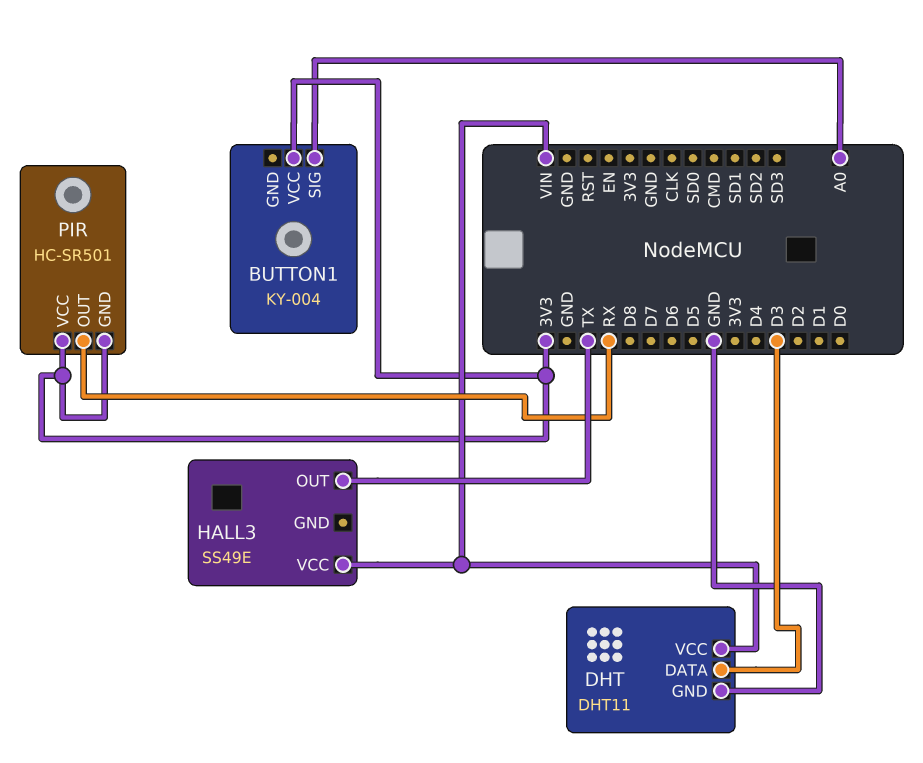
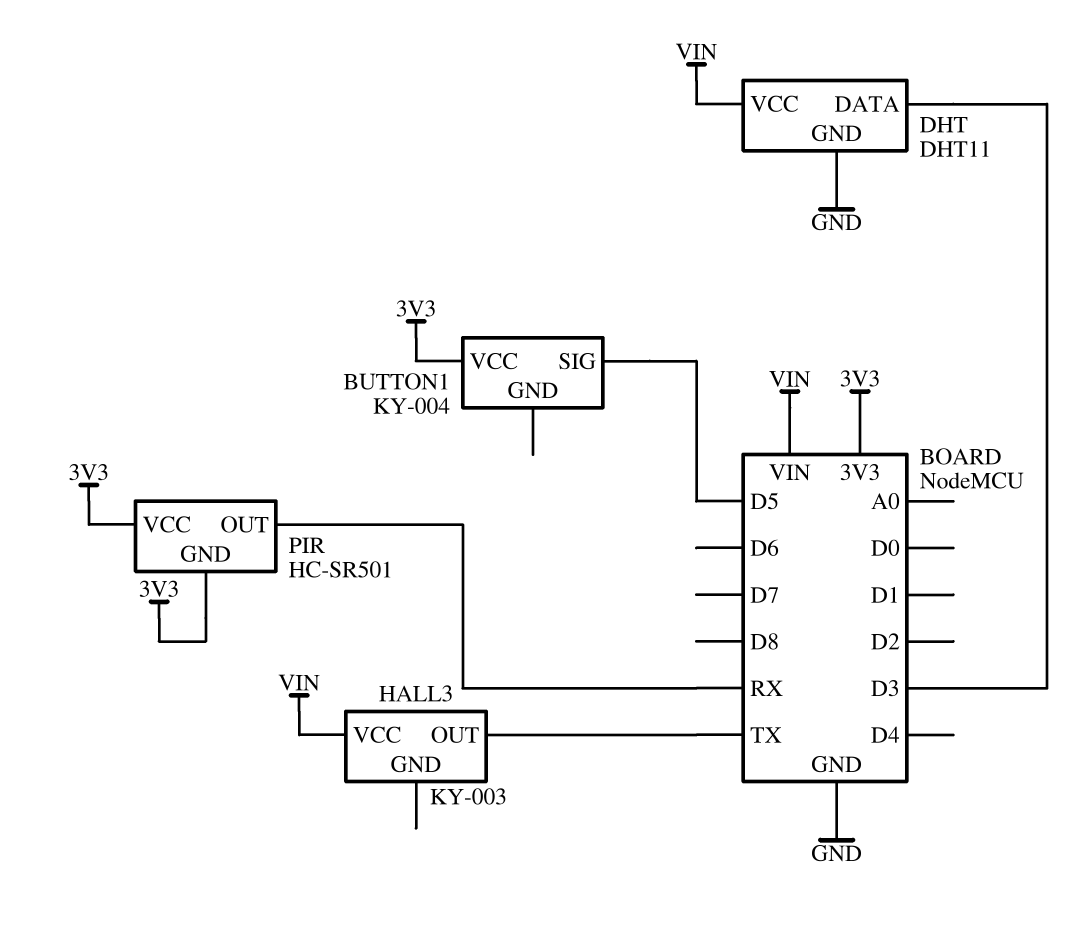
BUTTON1 pin SIG: A0 -> D5
HALL3: SS49E -> KY-003

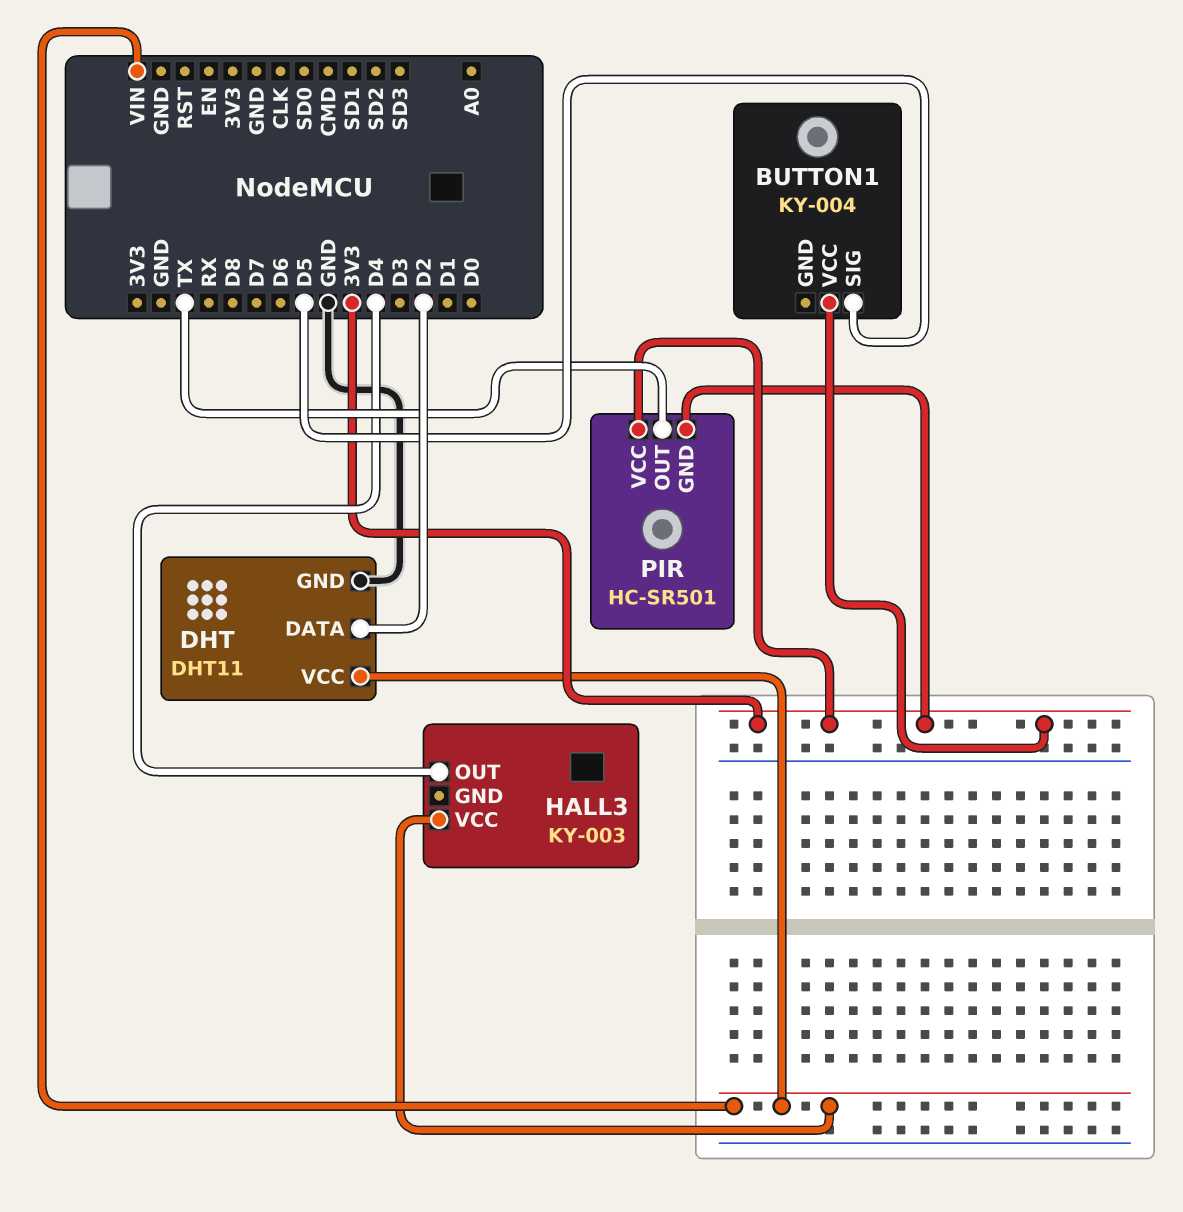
DHT pin DATA: D3 -> D2
HALL3 pin OUT: TX -> D4
PIR pin OUT: RX -> TX

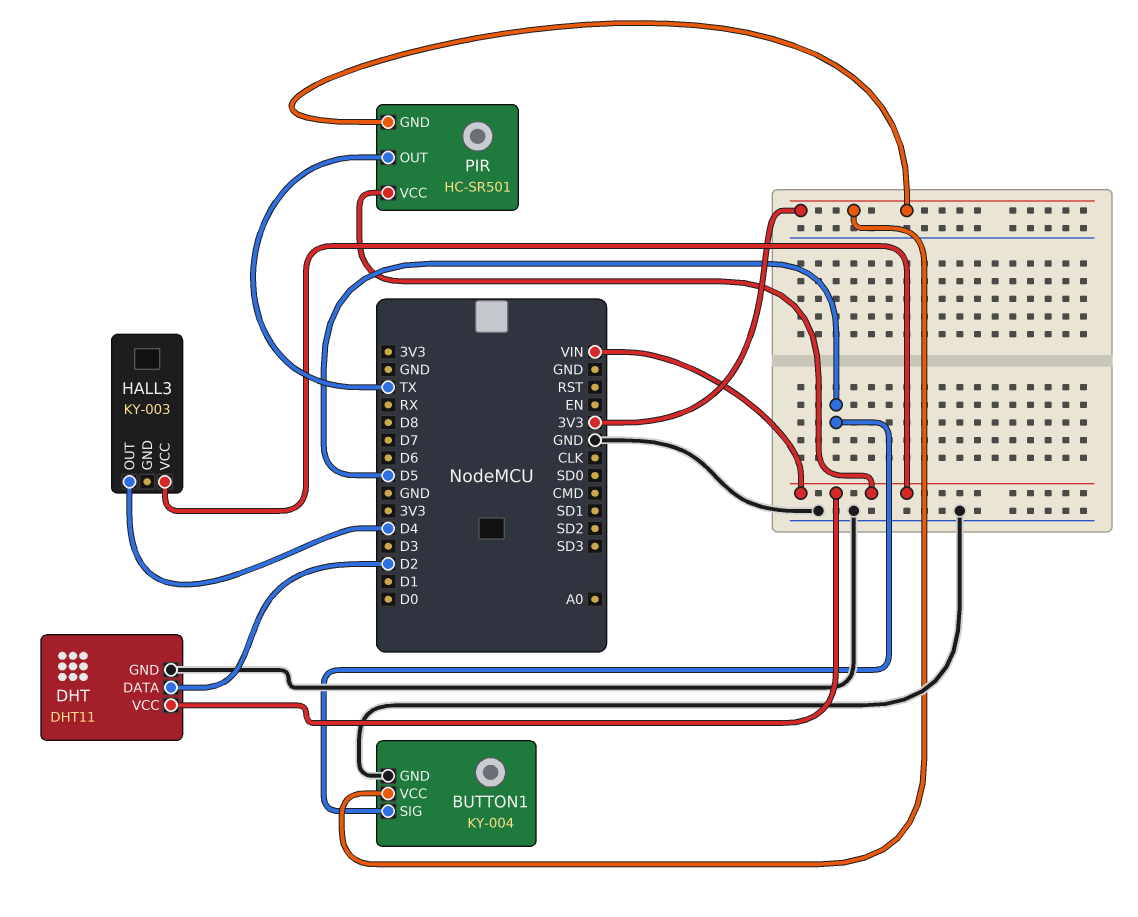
BUTTON1 pin GND: none -> GND
PIR pin VCC: 3V3 -> VIN

